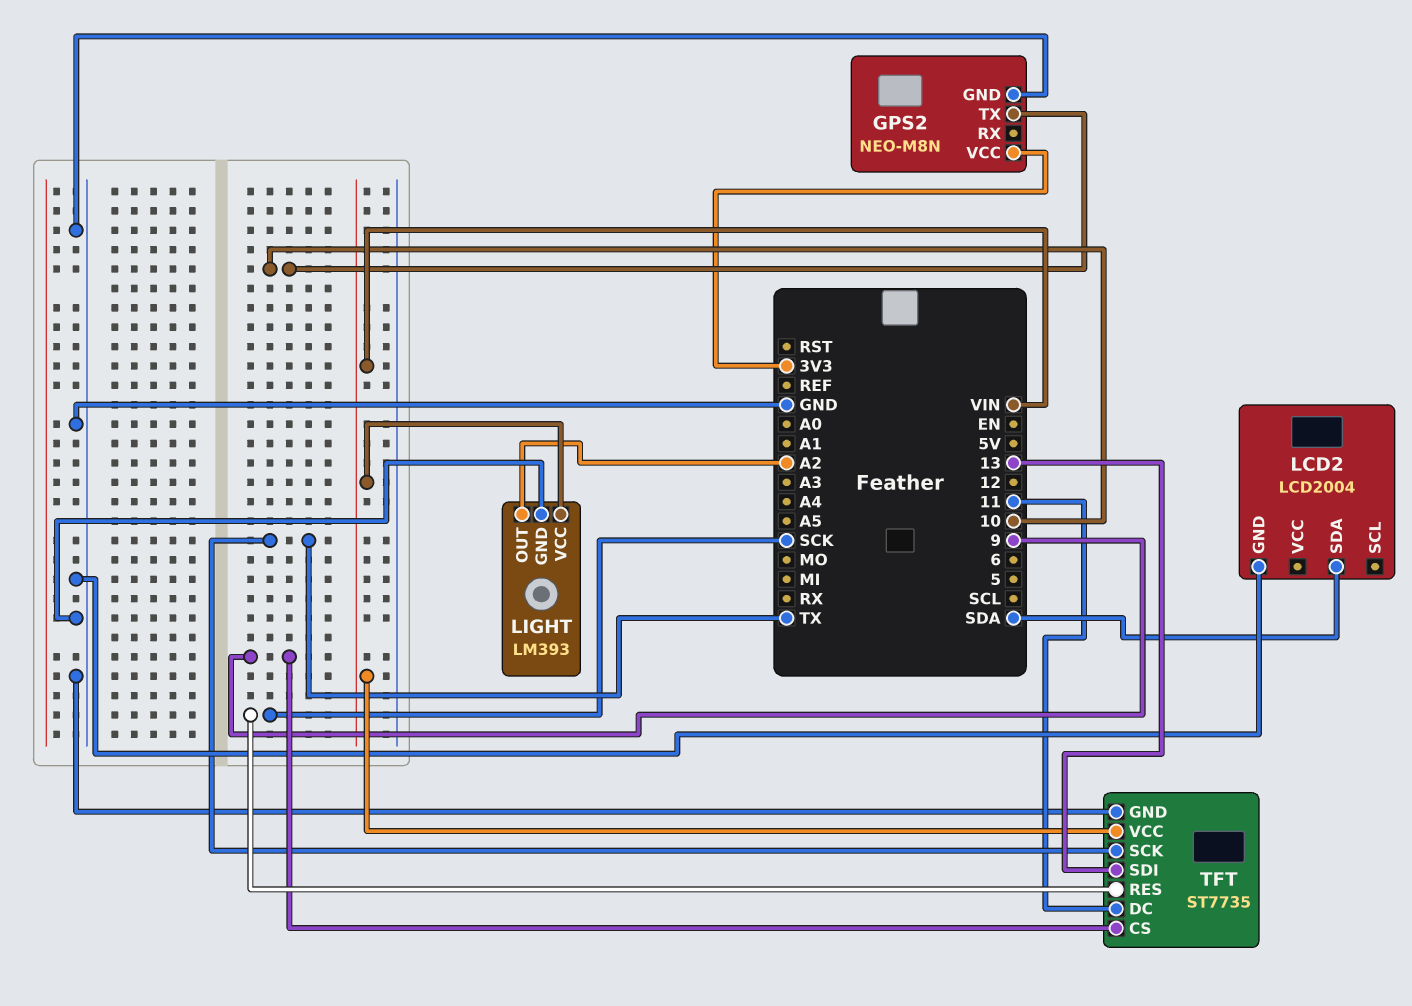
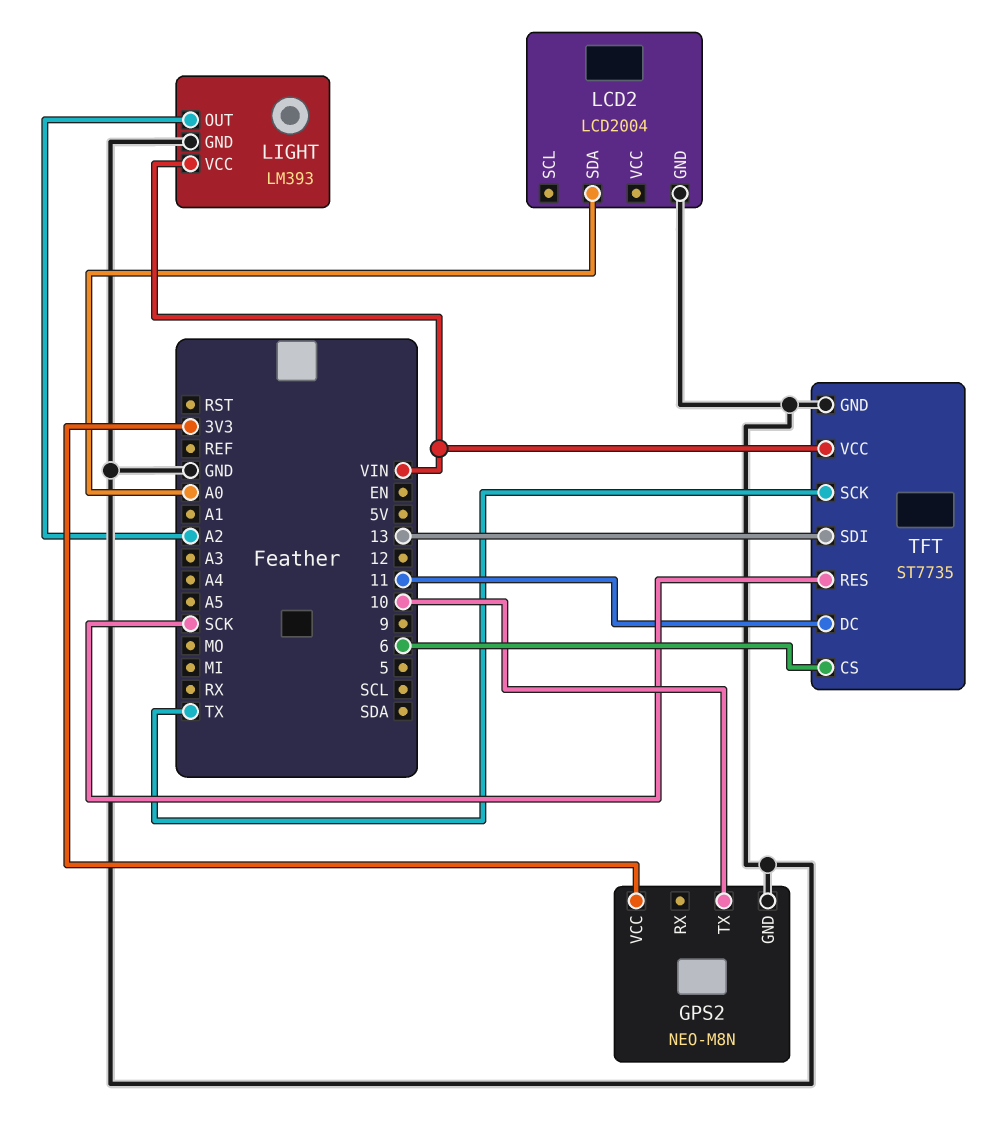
LCD2 pin SDA: SDA -> A0
TFT pin CS: 9 -> 6

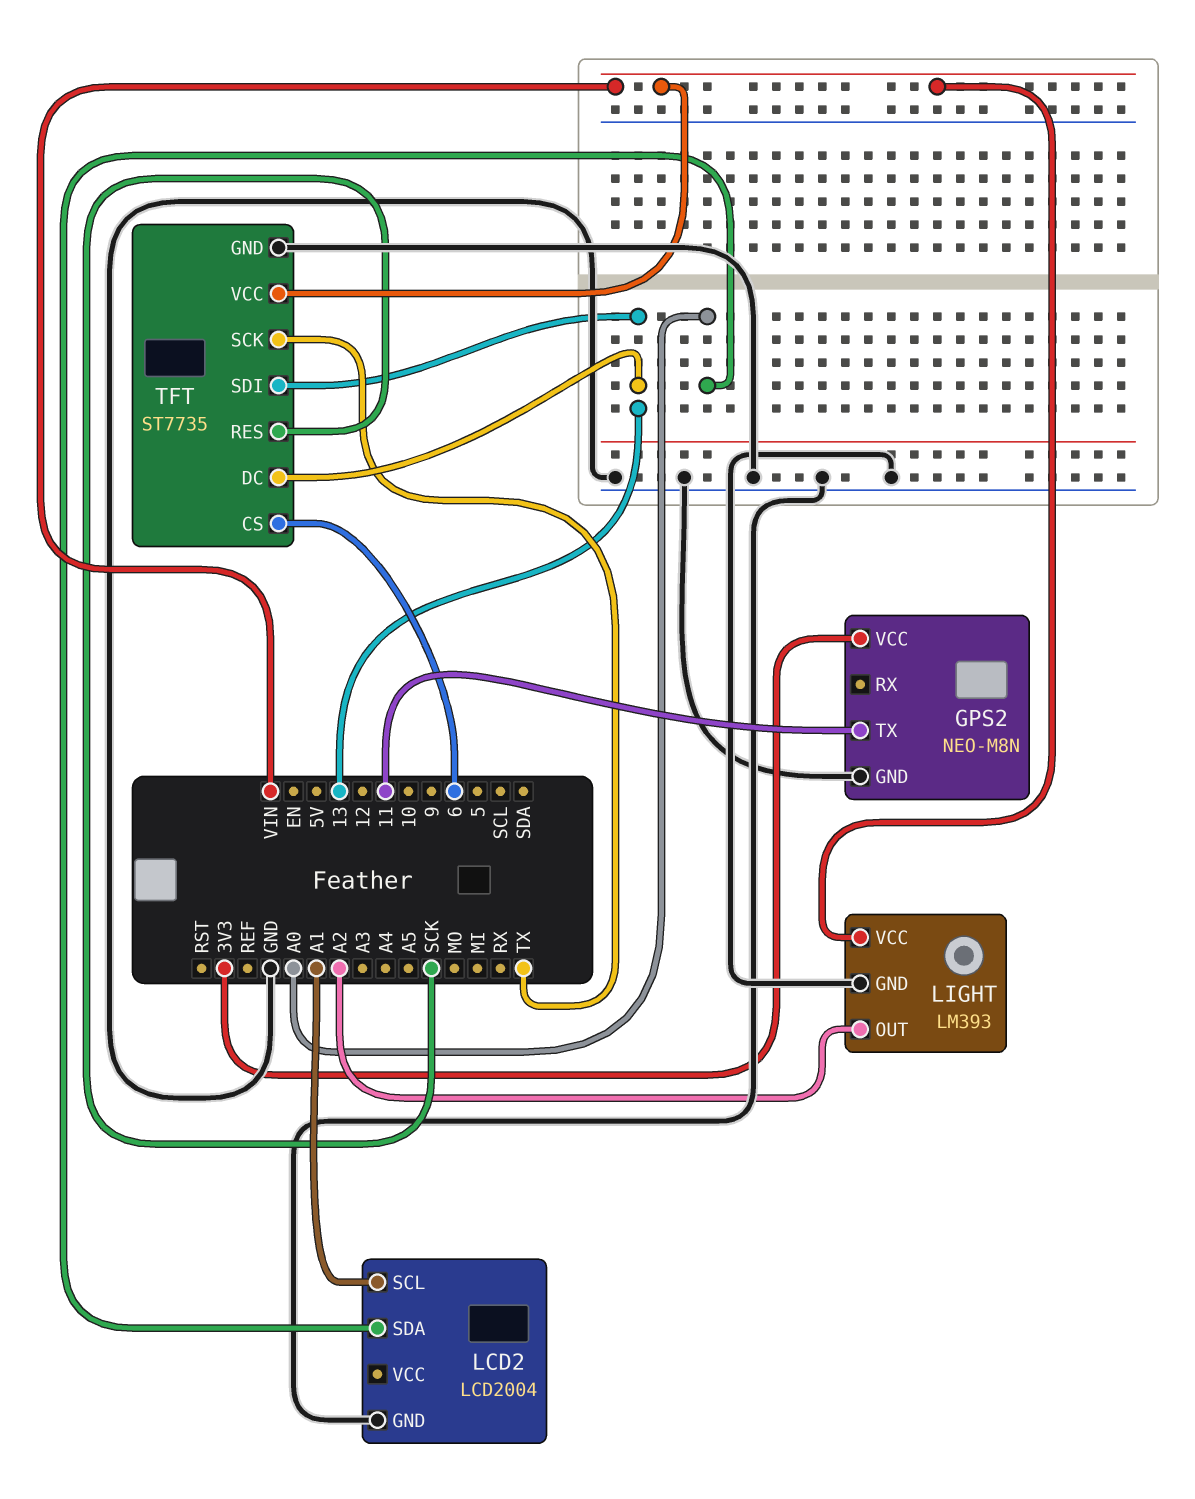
GPS2 pin TX: 10 -> 11
LCD2 pin SCL: none -> A1
TFT pin DC: 11 -> 13

